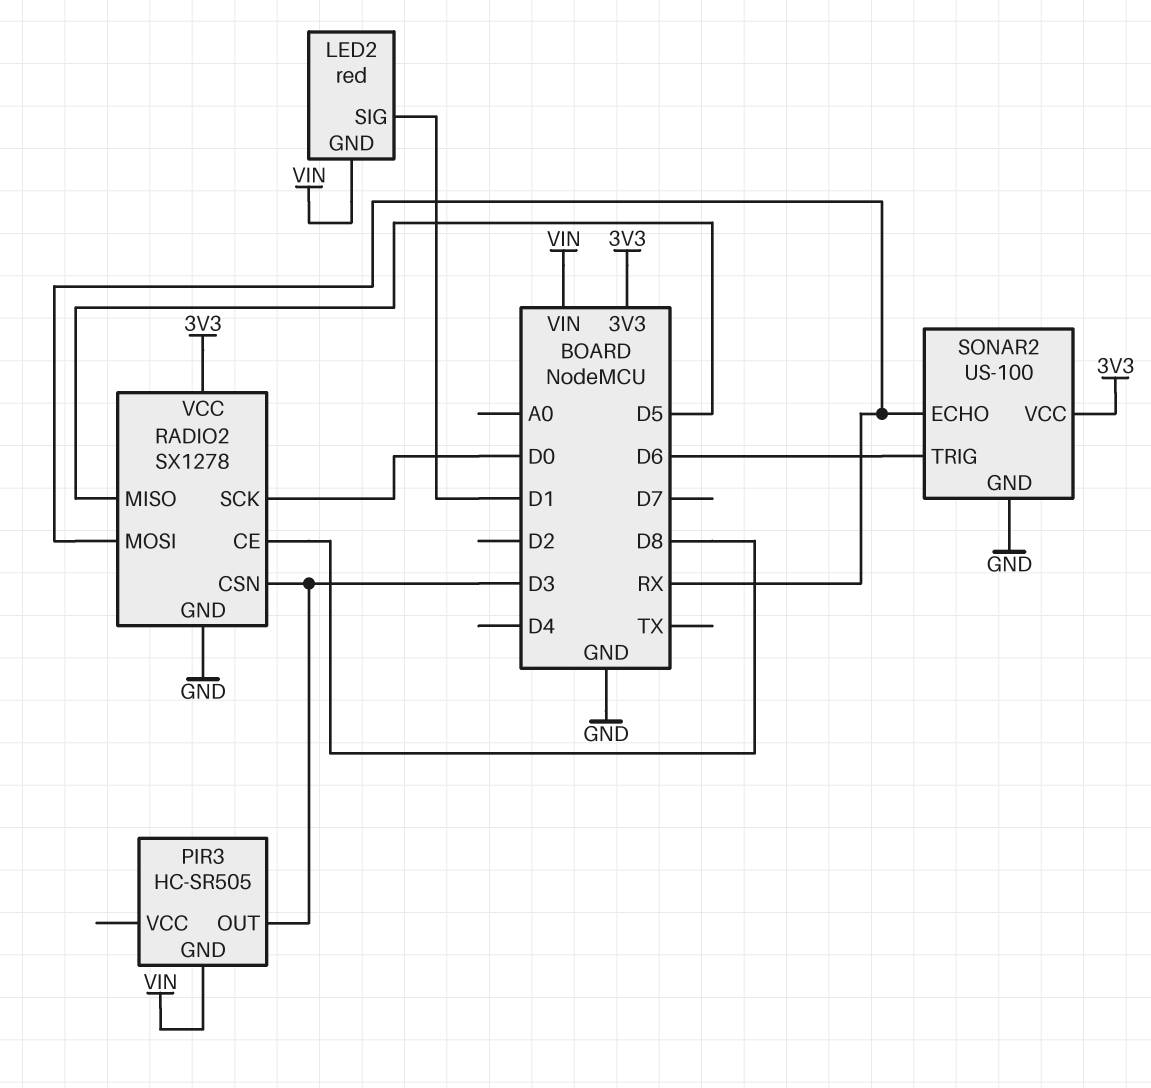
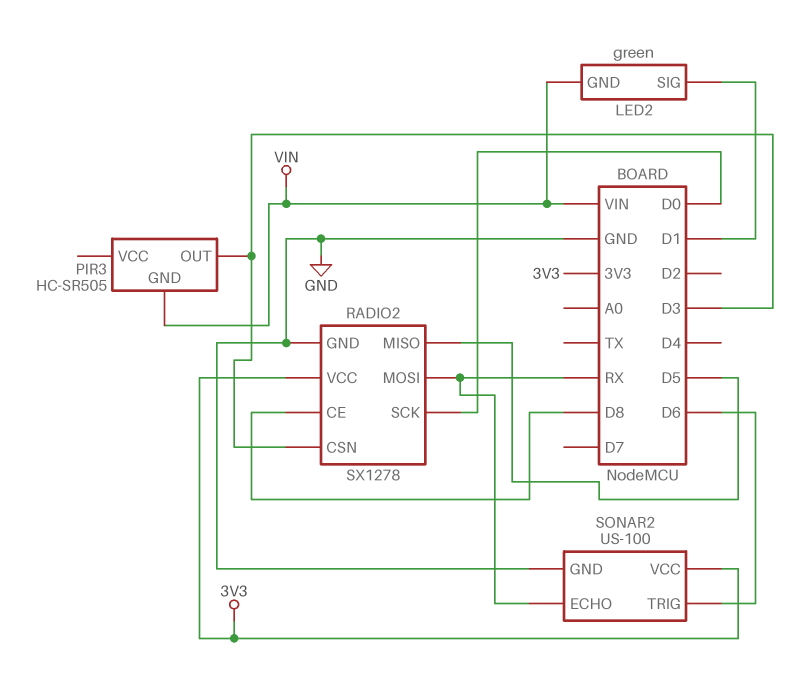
LED2: red -> green

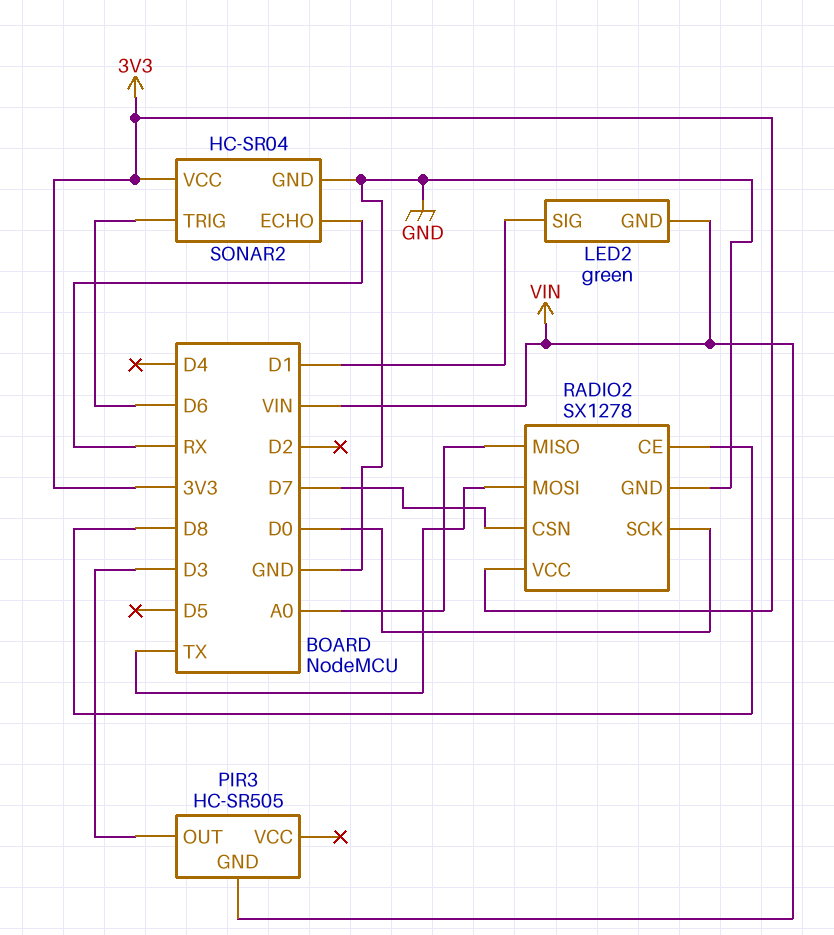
RADIO2 pin CSN: D3 -> D7
RADIO2 pin MISO: D5 -> A0
RADIO2 pin MOSI: RX -> TX
SONAR2: US-100 -> HC-SR04

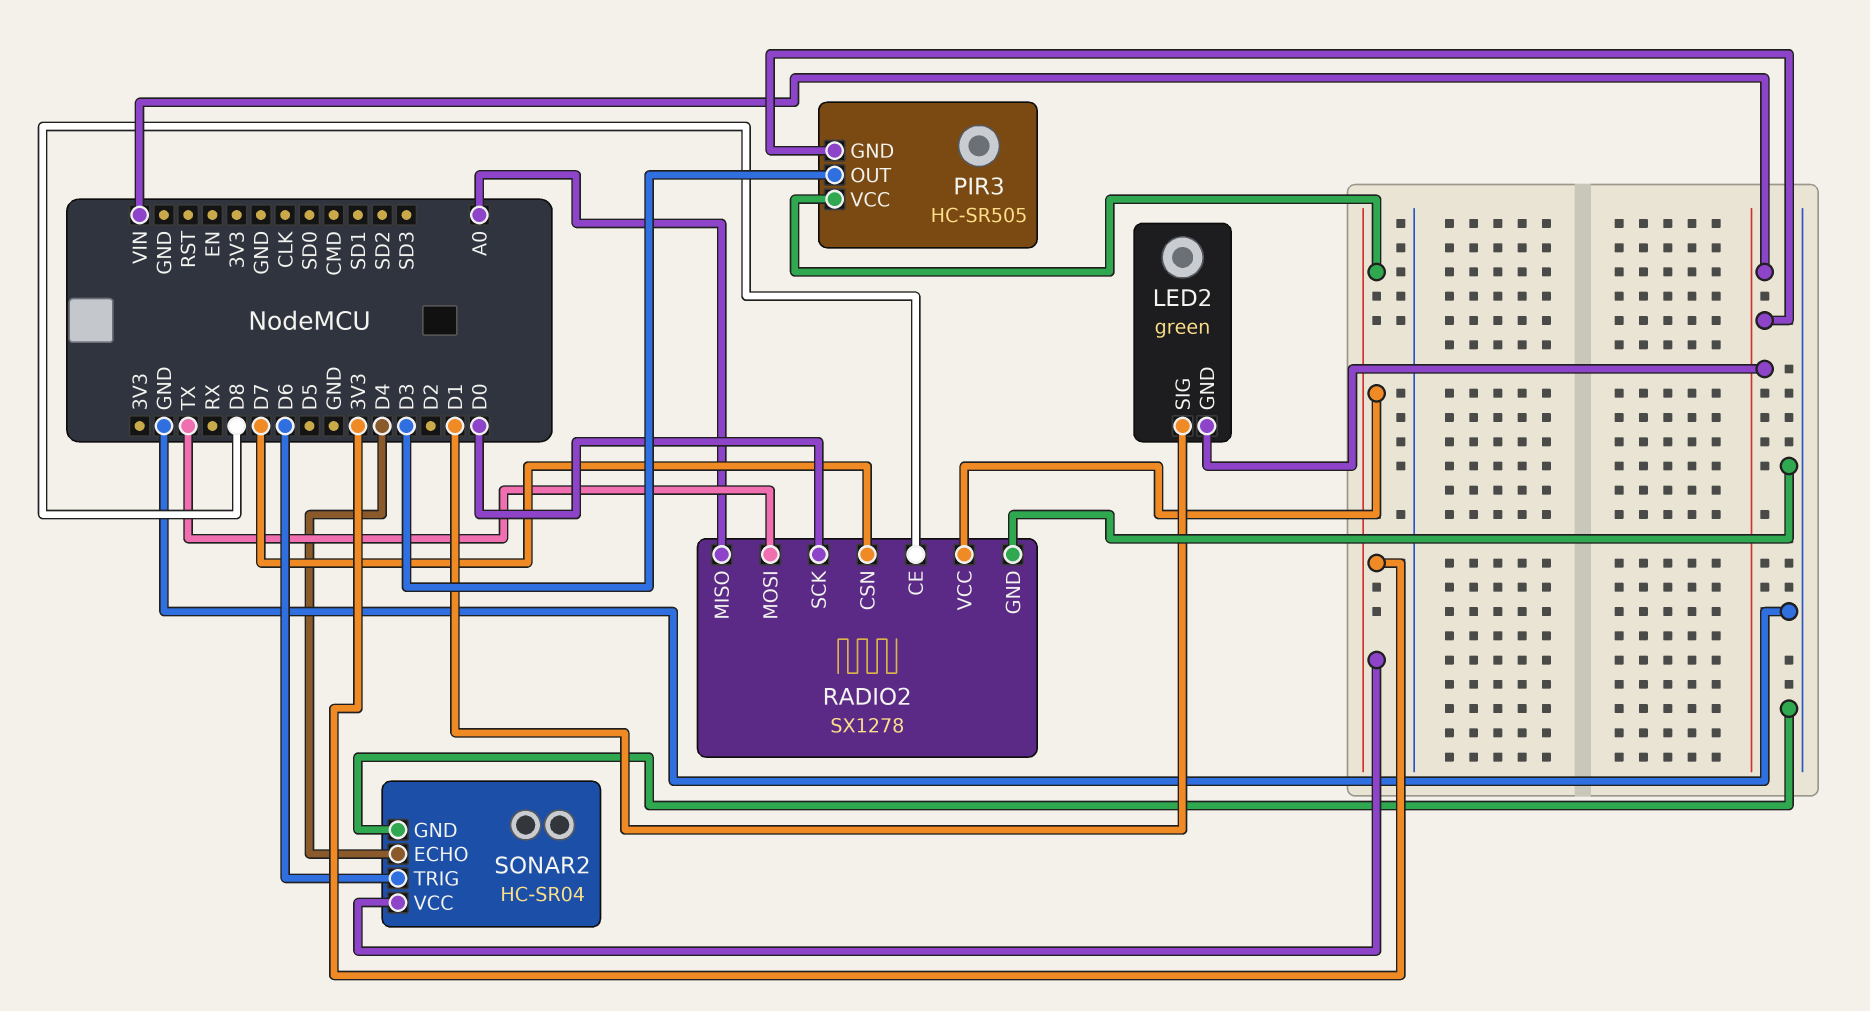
PIR3 pin VCC: none -> 3V3
SONAR2 pin ECHO: RX -> D4

